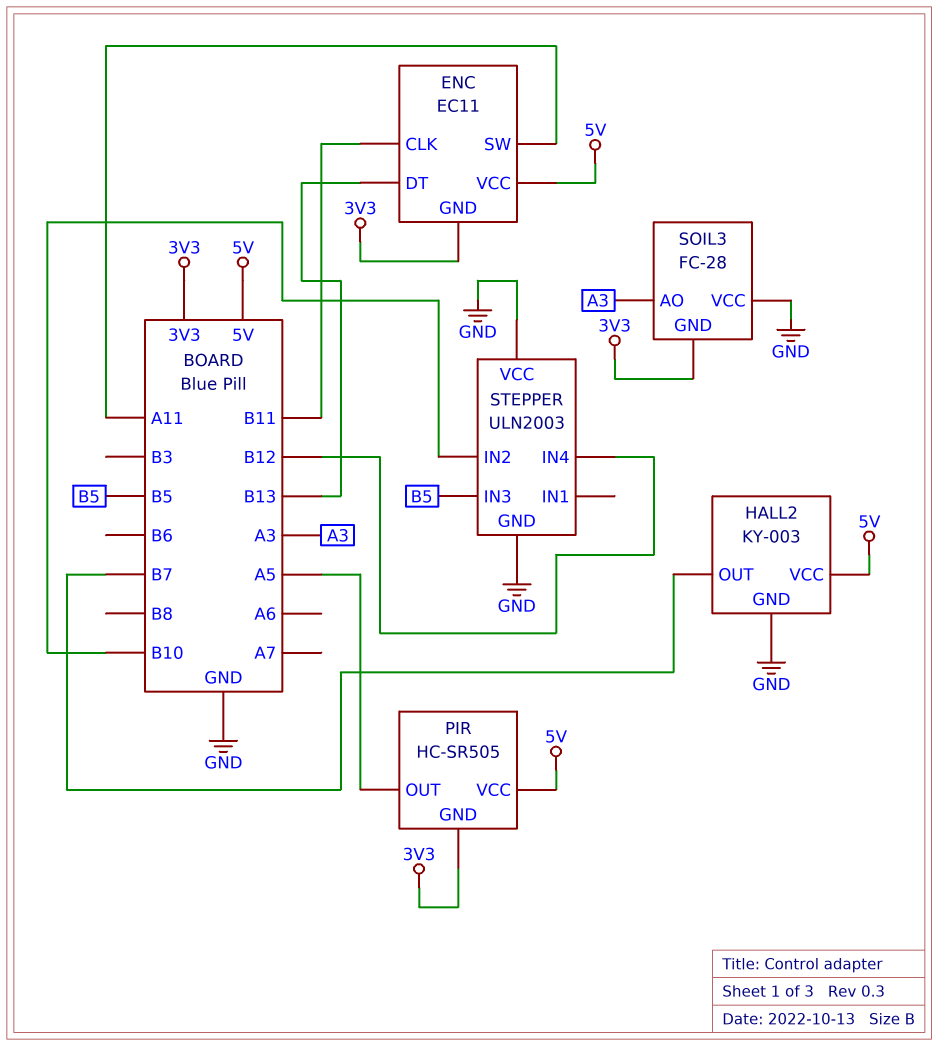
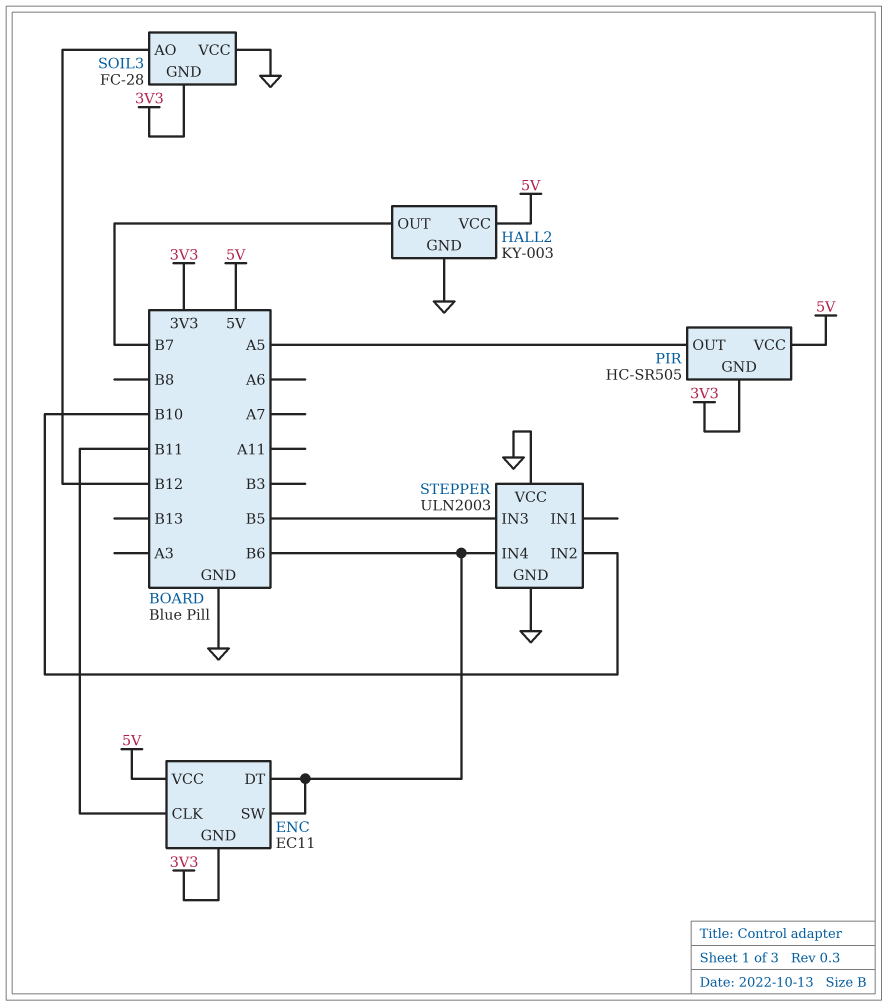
ENC pin DT: B13 -> B6
ENC pin SW: A11 -> B6
SOIL3 pin AO: A3 -> B12
STEPPER pin IN4: B12 -> B6

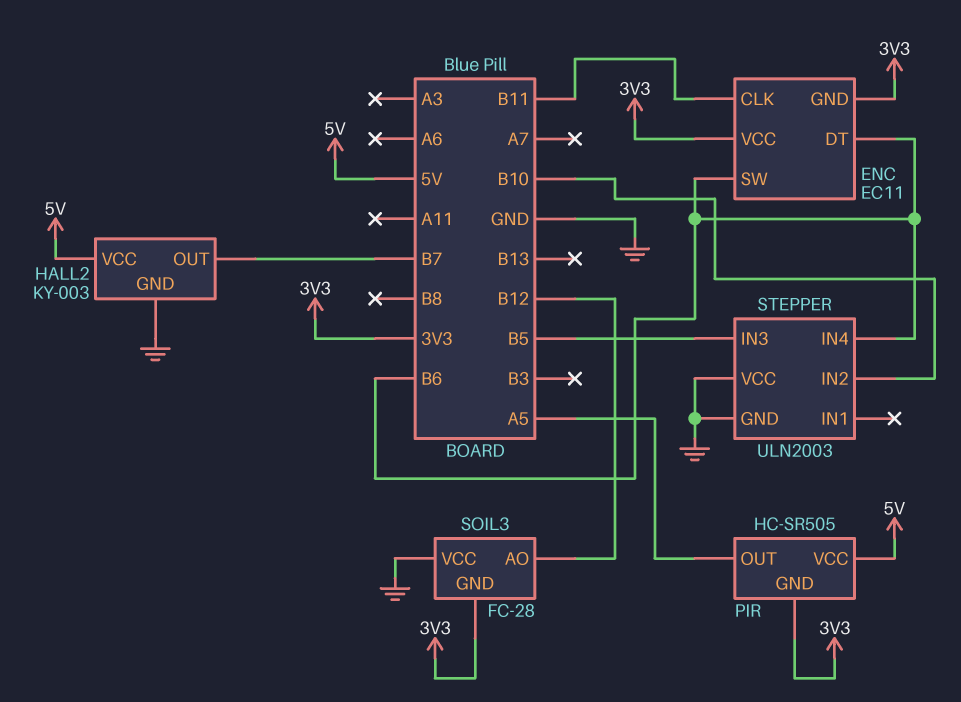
ENC pin VCC: 5V -> 3V3

